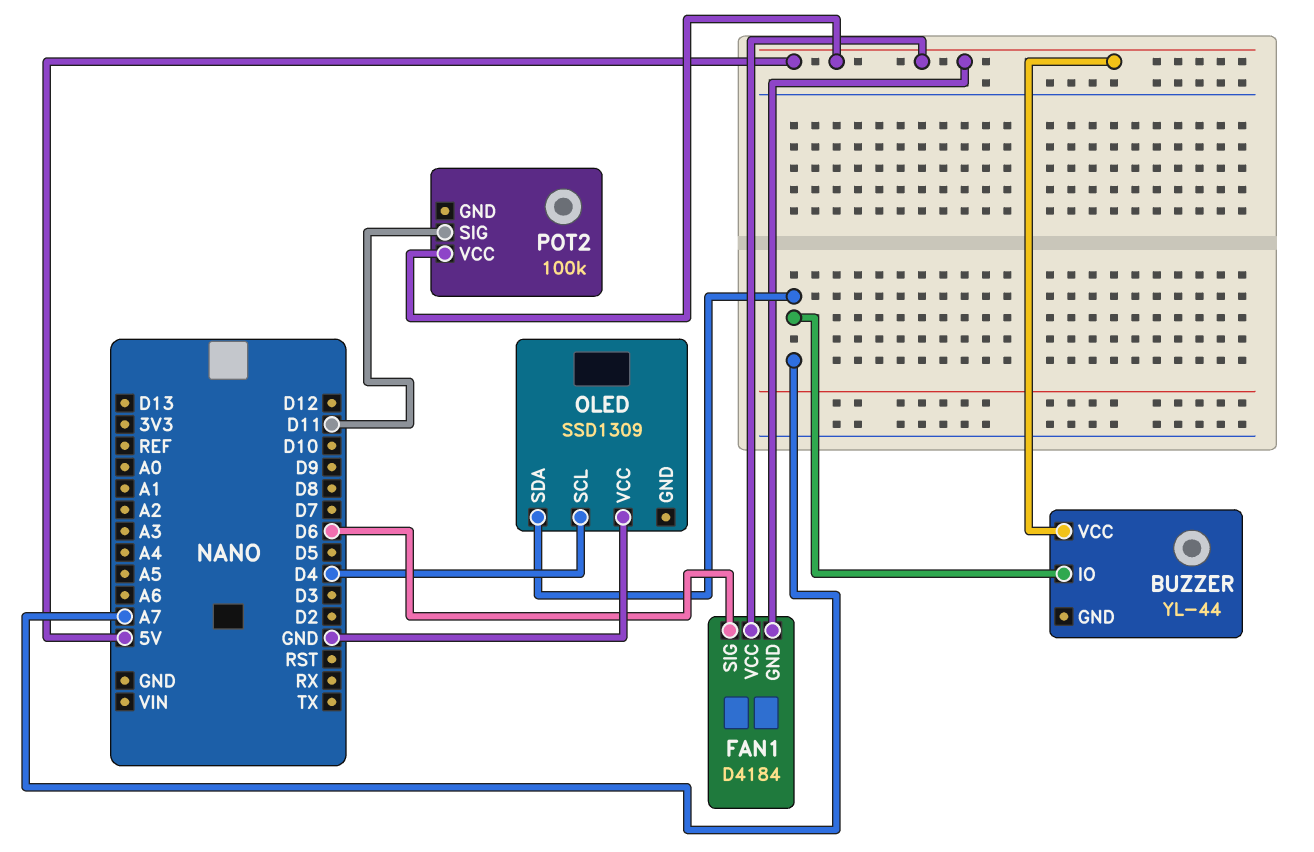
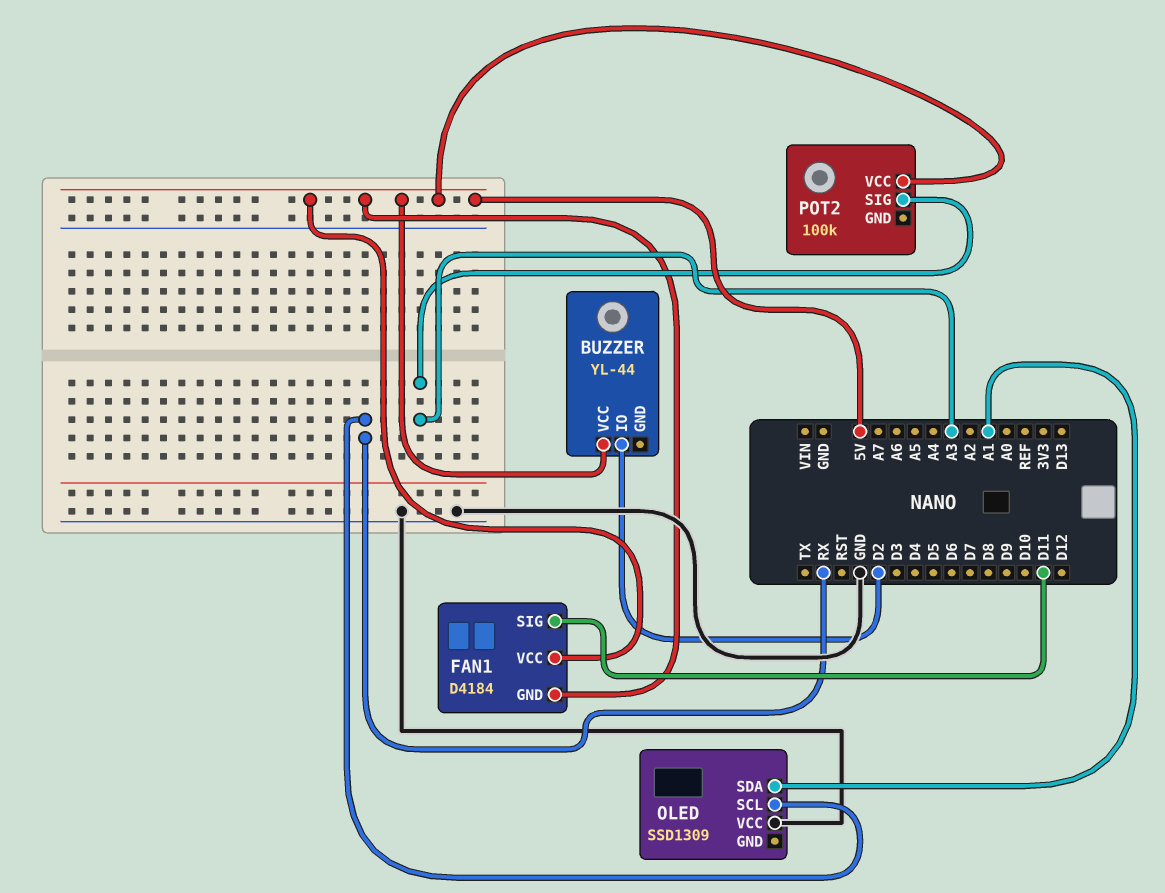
BUZZER pin IO: A7 -> D2
FAN1 pin SIG: D6 -> D11
OLED pin SCL: D4 -> RX
OLED pin SDA: A7 -> A1
POT2 pin SIG: D11 -> A3

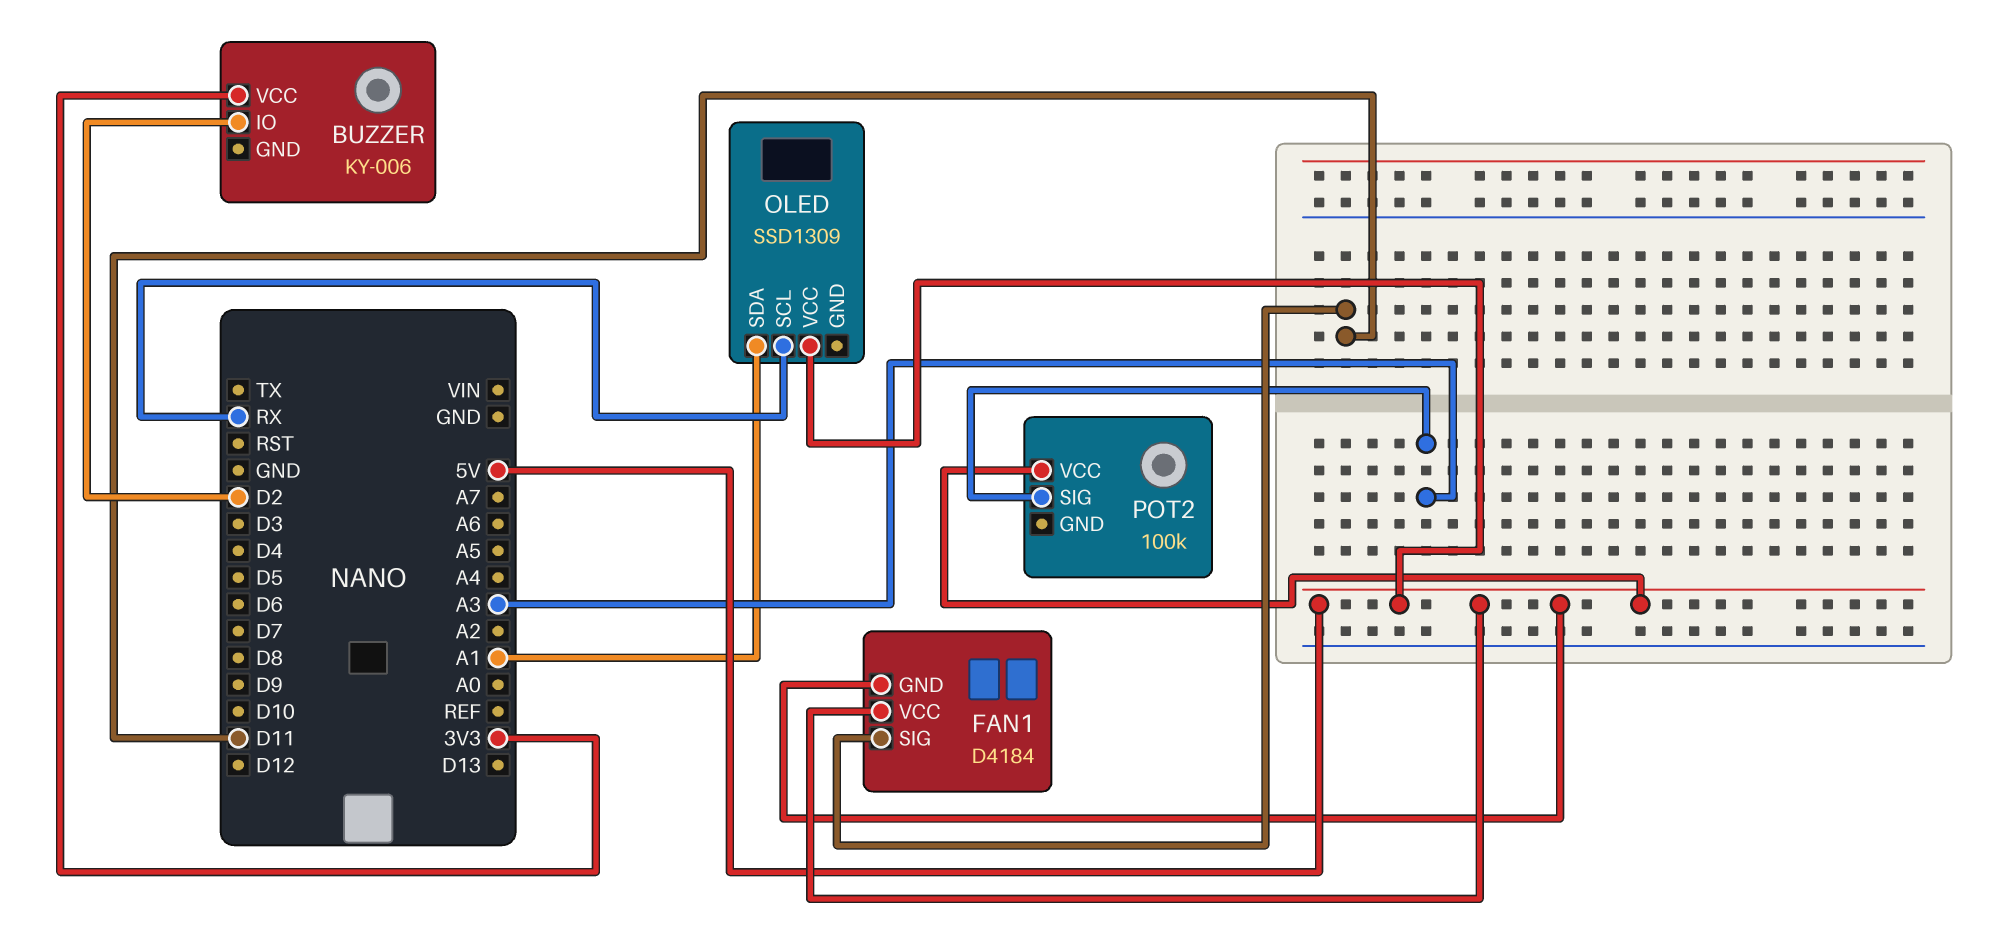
BUZZER: YL-44 -> KY-006
BUZZER pin VCC: 5V -> 3V3
OLED pin VCC: GND -> 5V

